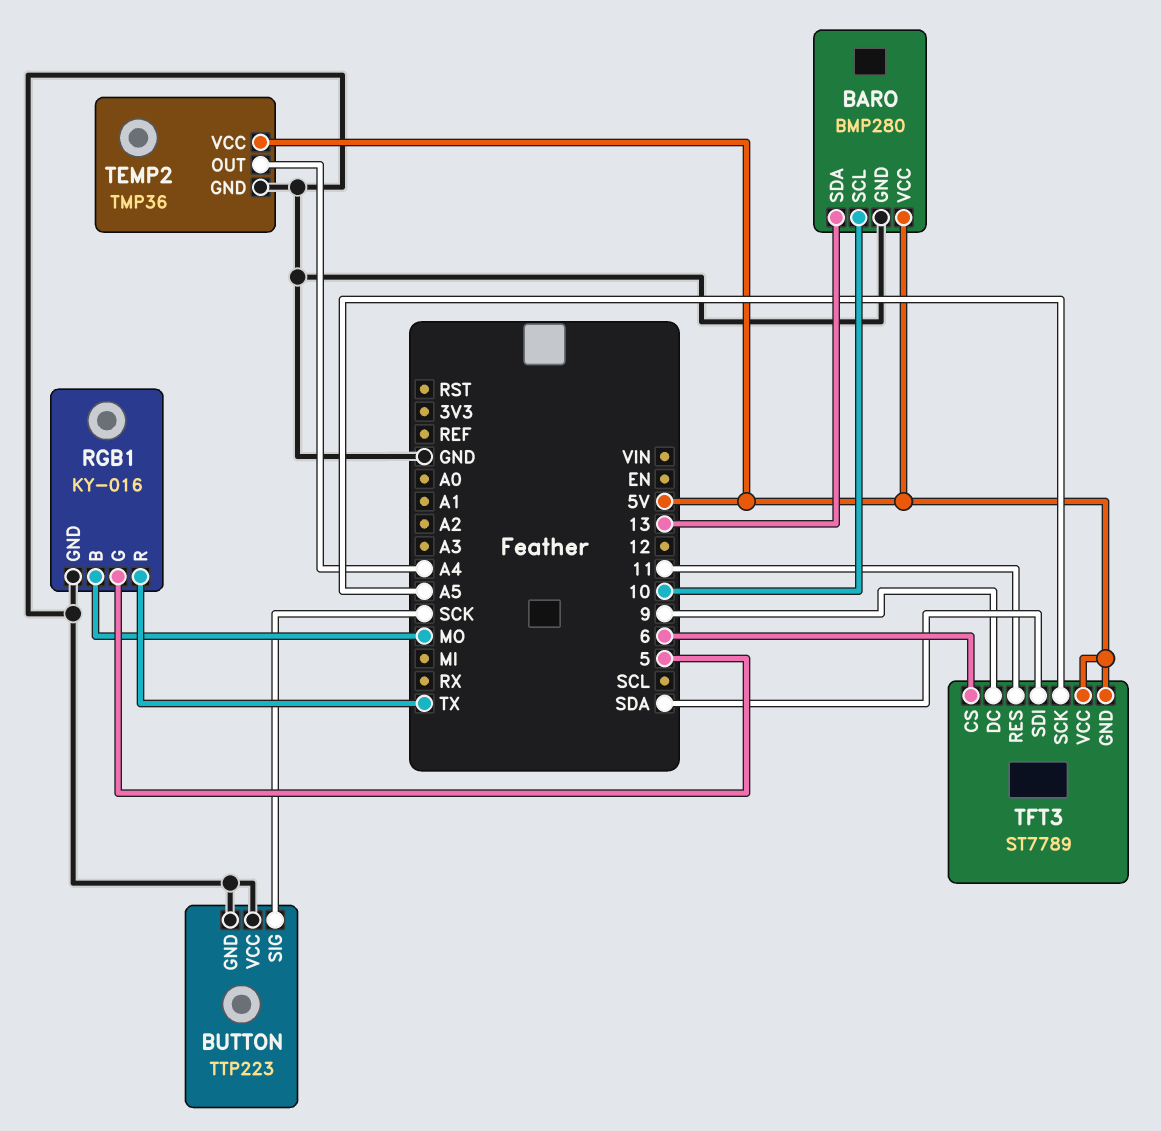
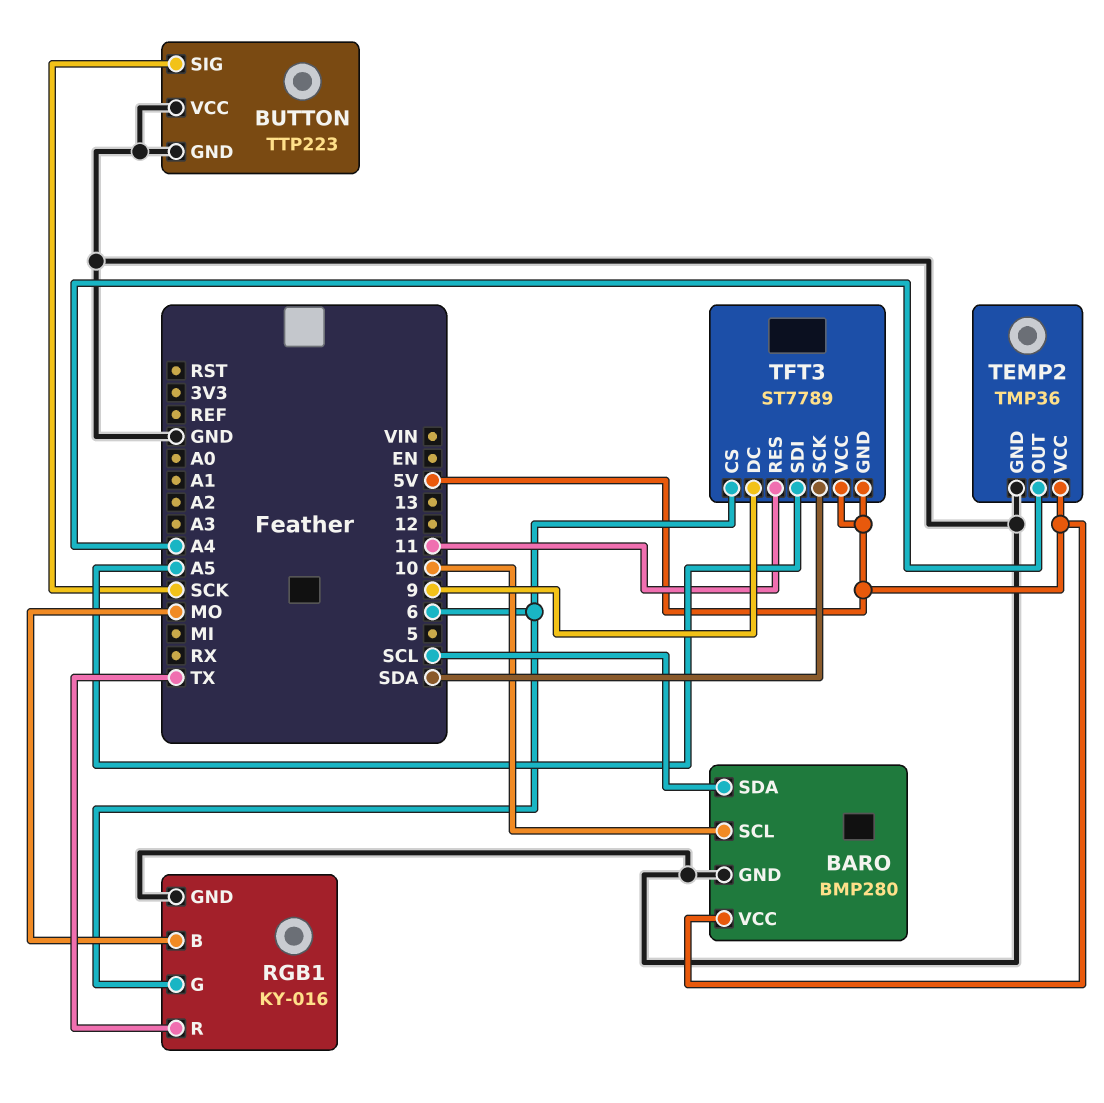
BARO pin SDA: 13 -> SCL
RGB1 pin G: 5 -> 6
TFT3 pin SCK: A5 -> SDA
TFT3 pin SDI: SDA -> A5

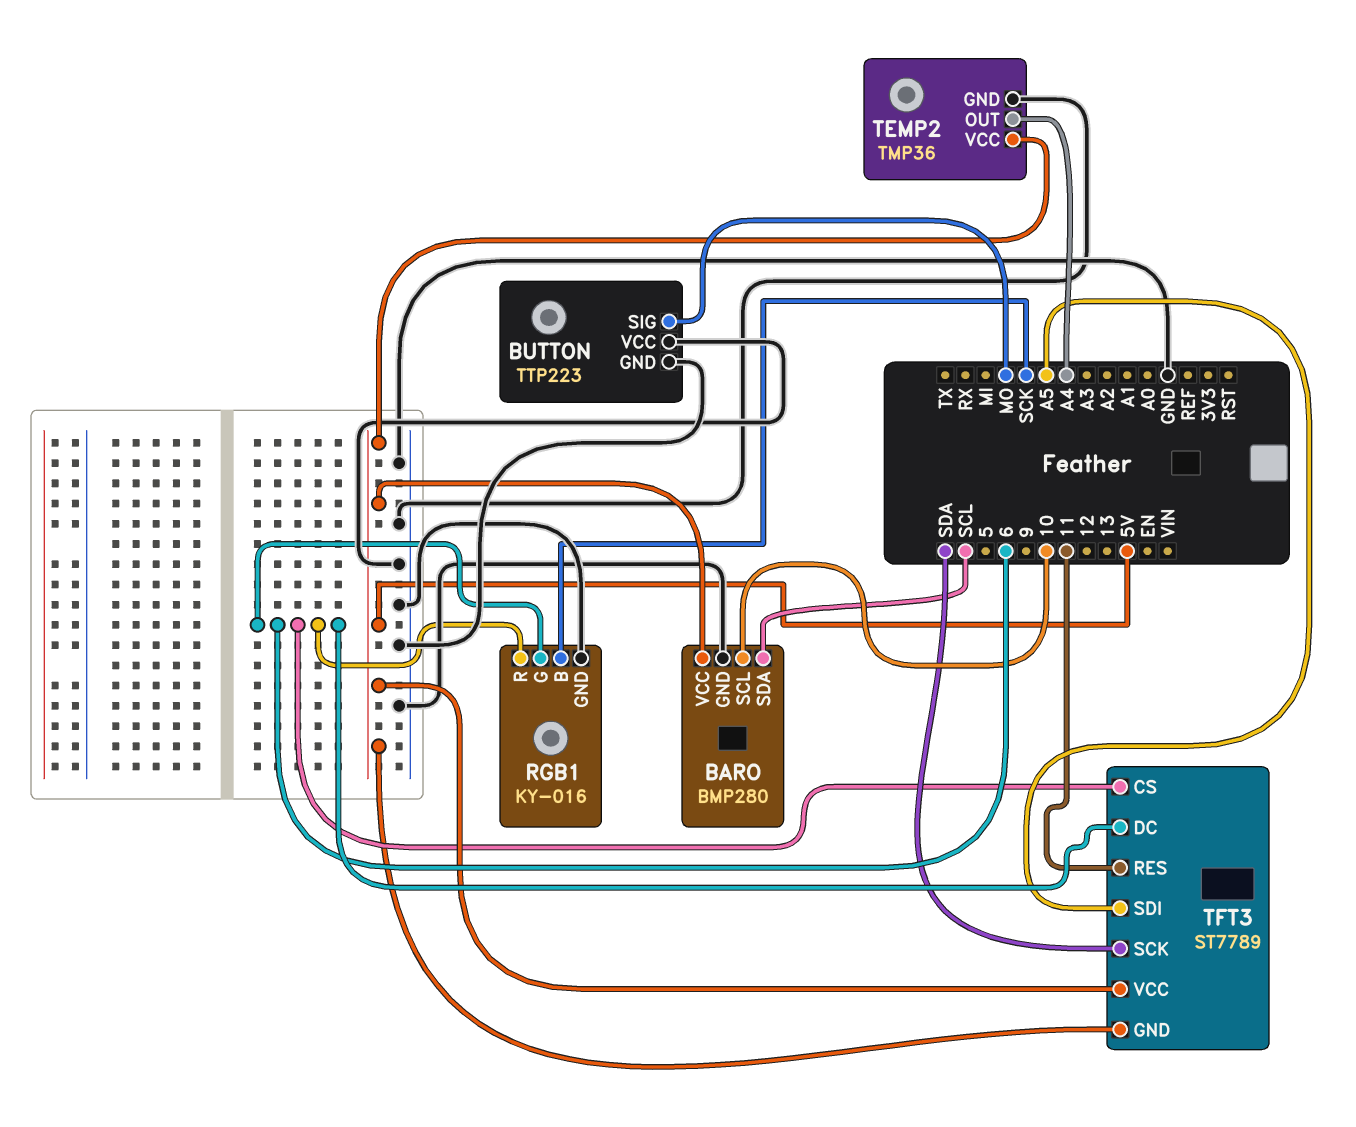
BUTTON pin SIG: SCK -> MO
RGB1 pin B: MO -> SCK
RGB1 pin R: TX -> 6
TFT3 pin DC: 9 -> 6

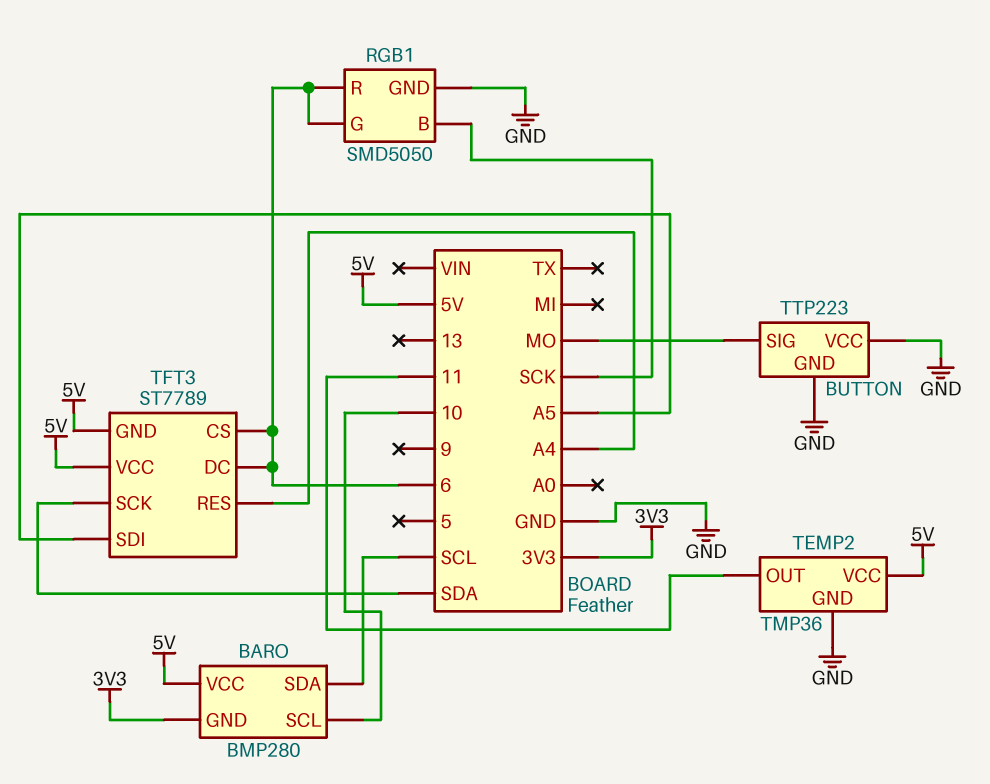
BARO pin GND: GND -> 3V3
RGB1: KY-016 -> SMD5050
TEMP2 pin OUT: A4 -> 11
TFT3 pin RES: 11 -> A4

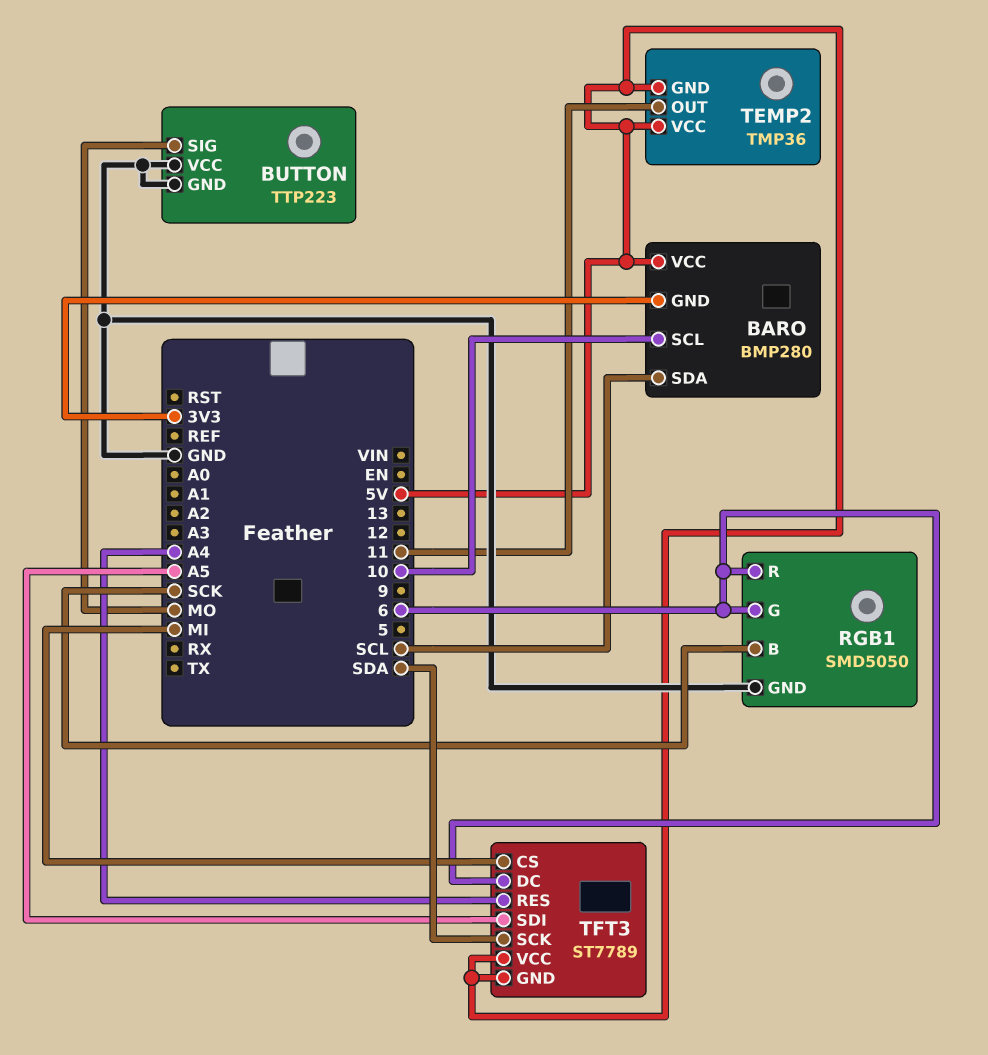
TEMP2 pin GND: GND -> 5V
TFT3 pin CS: 6 -> MI

